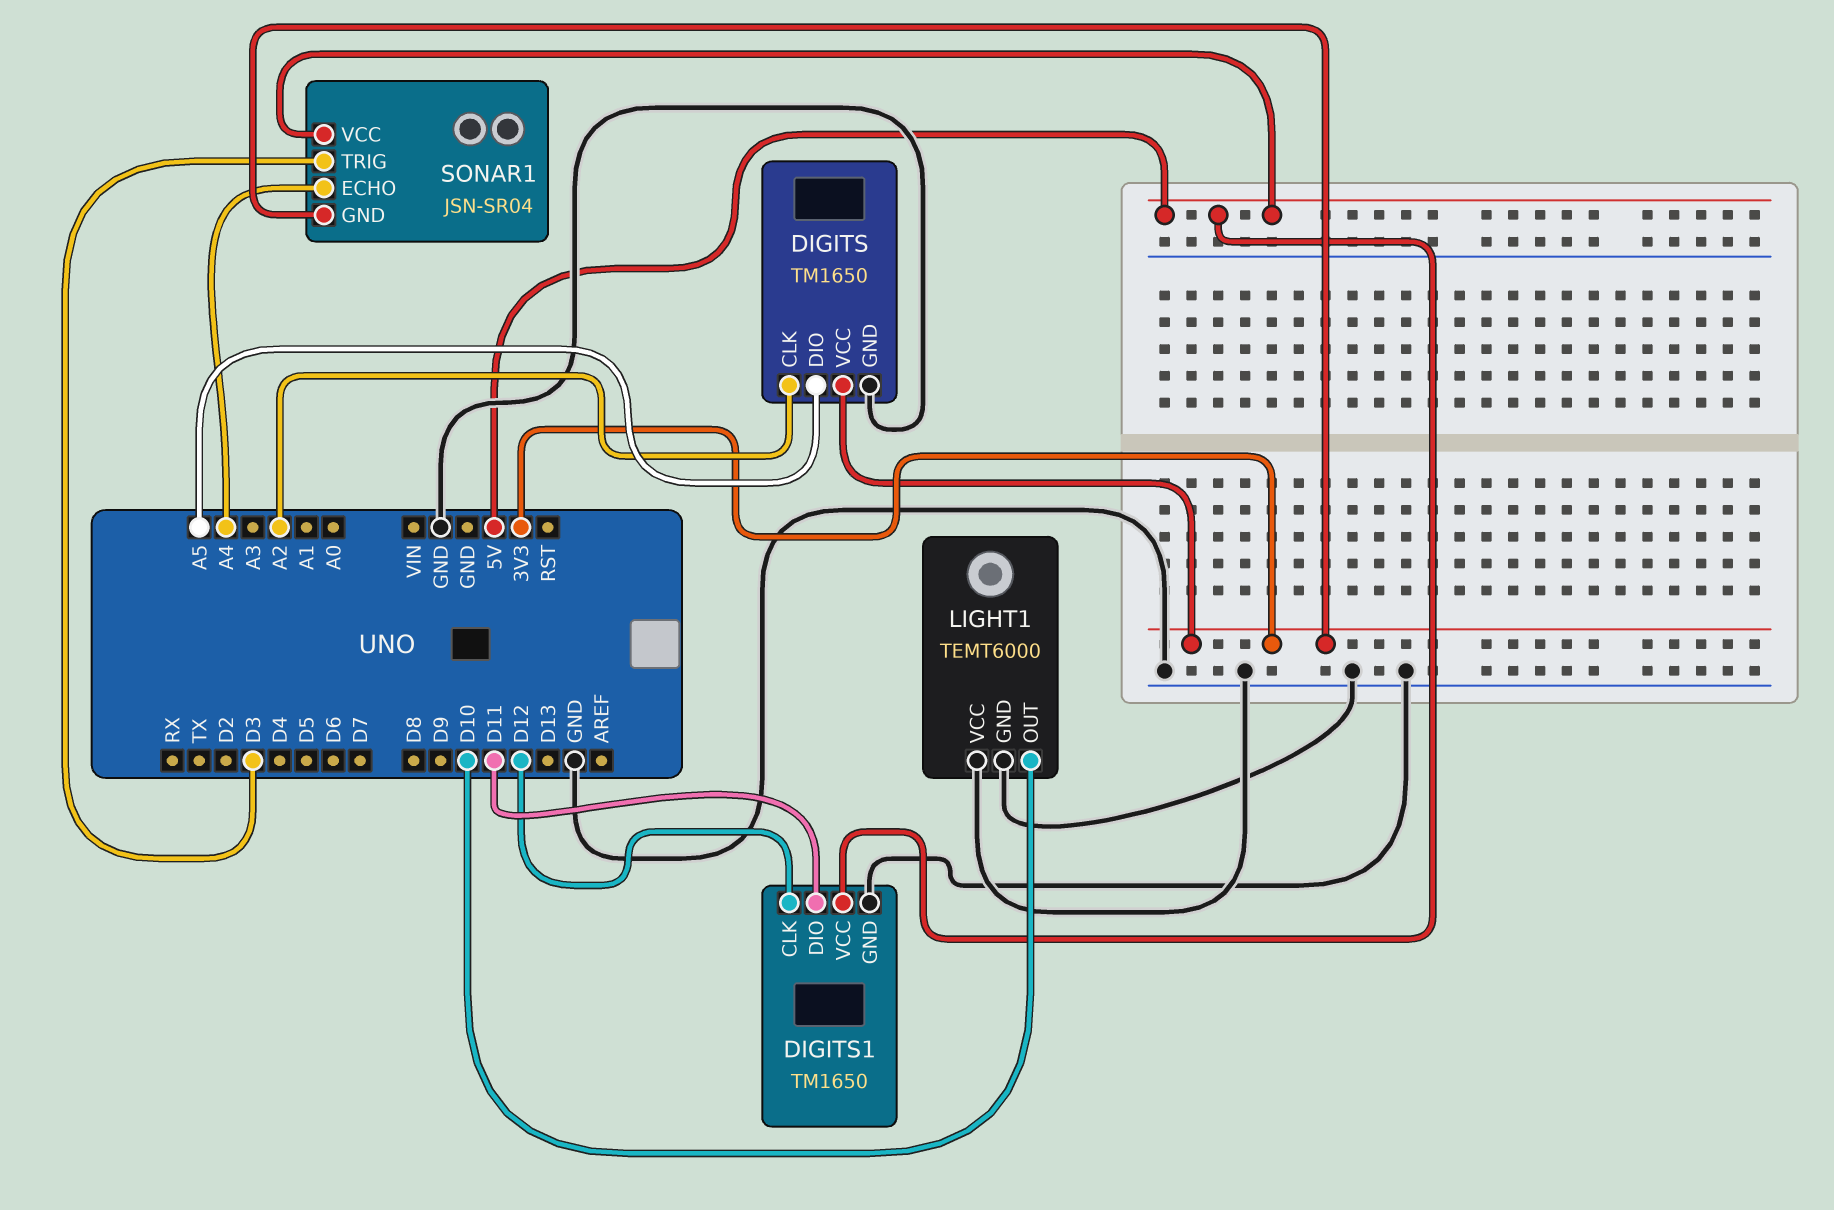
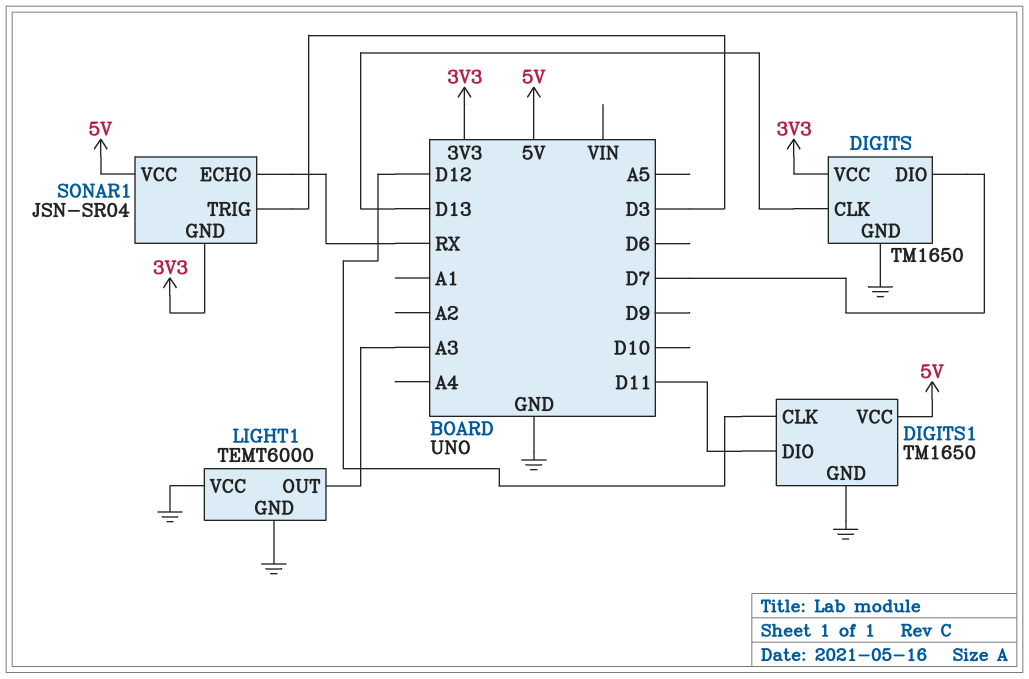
DIGITS pin CLK: A2 -> D13
DIGITS pin DIO: A5 -> D7
LIGHT1 pin OUT: D10 -> A3
SONAR1 pin ECHO: A4 -> RX

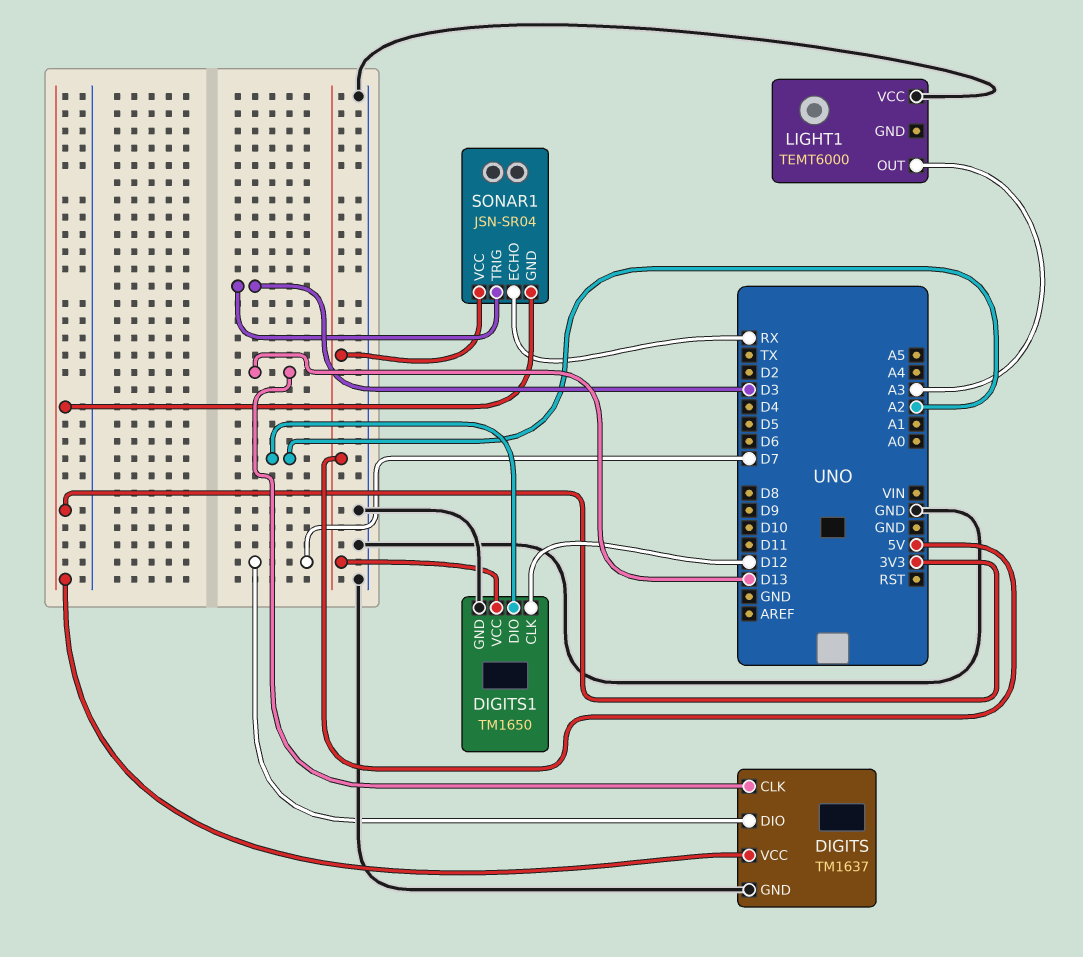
DIGITS: TM1650 -> TM1637
DIGITS1 pin DIO: D11 -> A2
LIGHT1 pin GND: GND -> none

